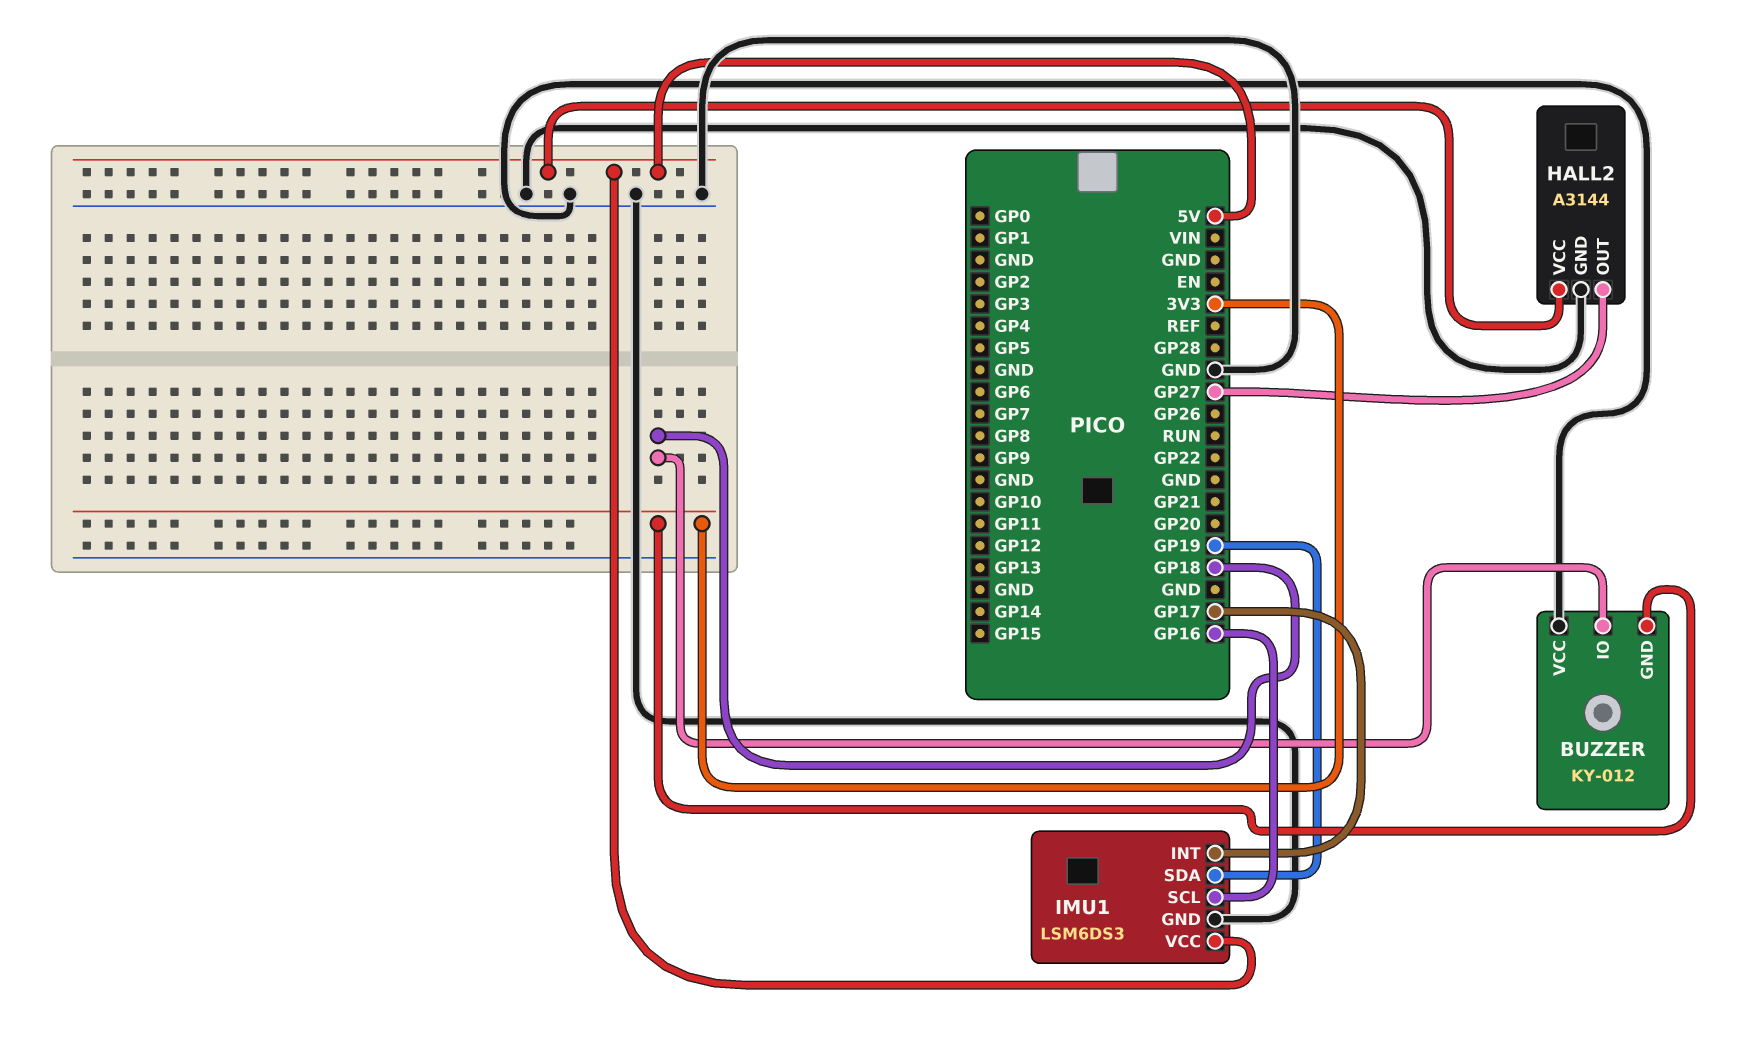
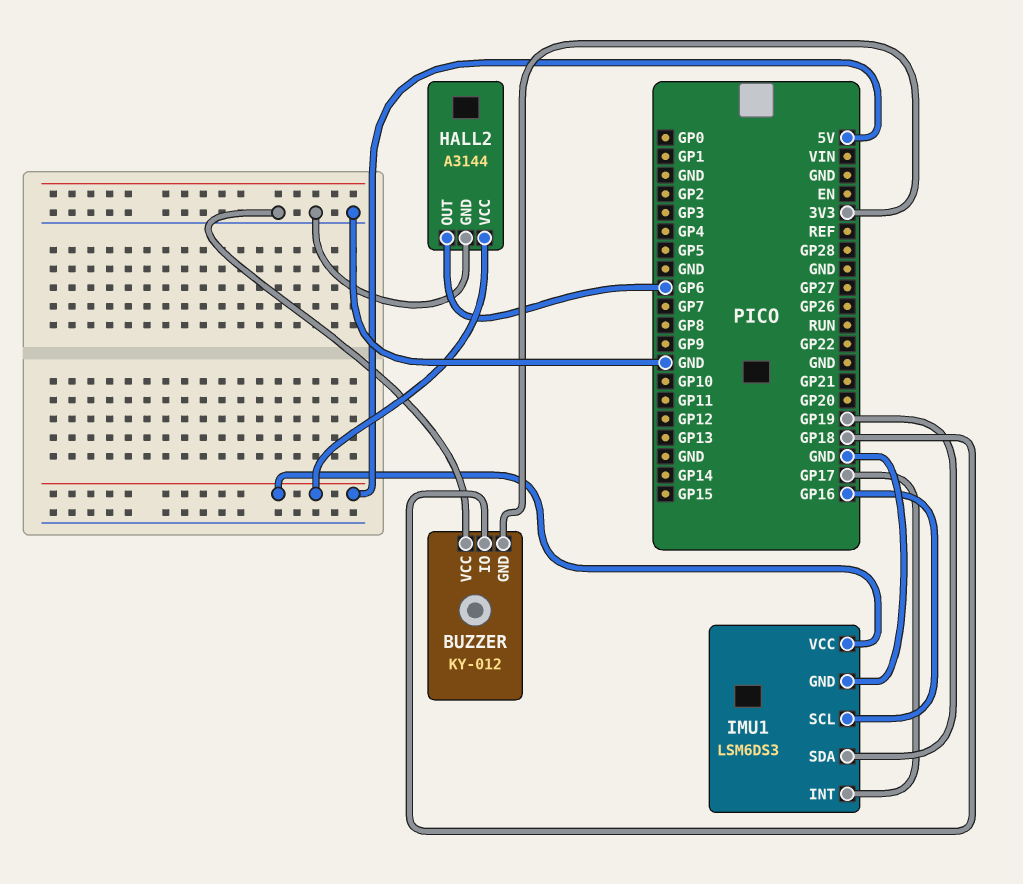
HALL2 pin OUT: GP27 -> GP6

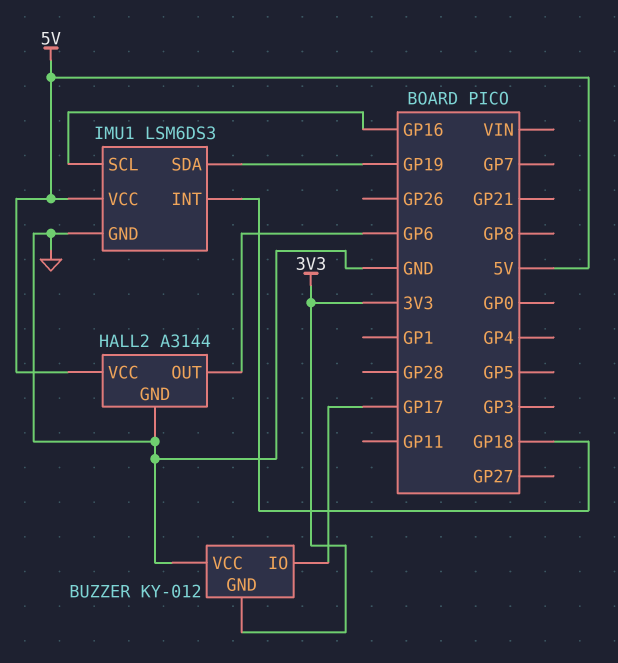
BUZZER pin IO: GP18 -> GP17
IMU1 pin INT: GP17 -> GP18

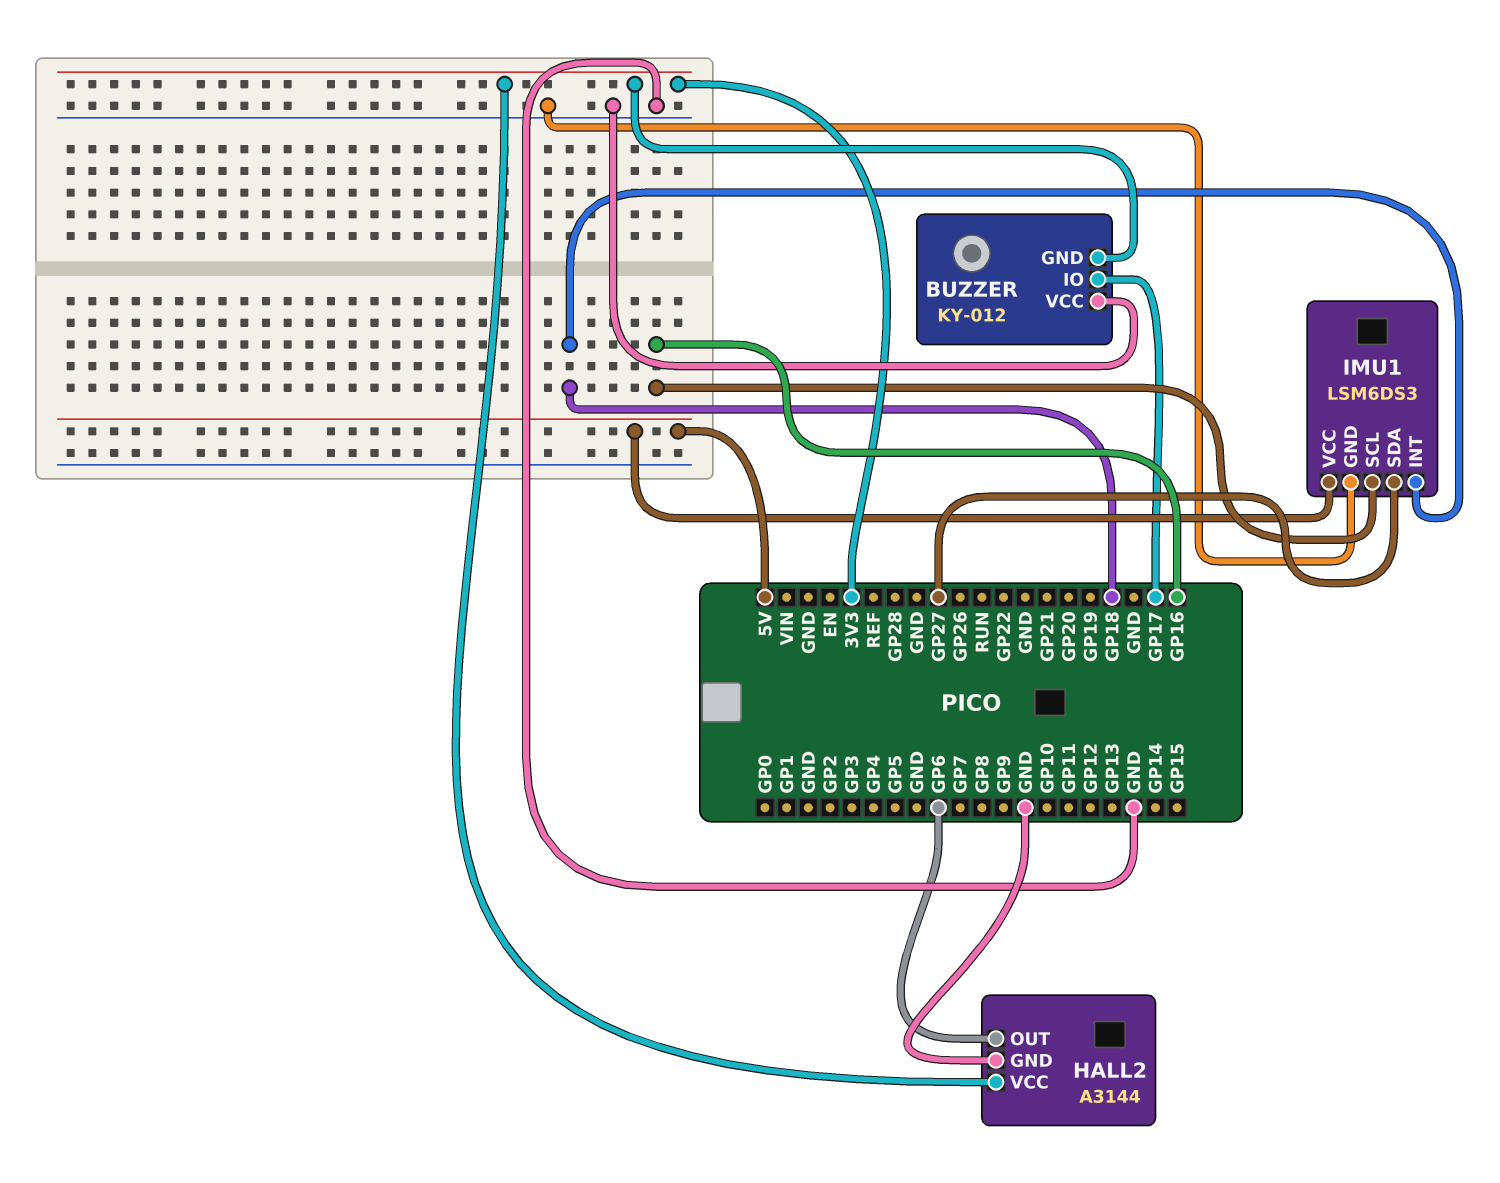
HALL2 pin VCC: 5V -> 3V3
IMU1 pin SDA: GP19 -> GP27

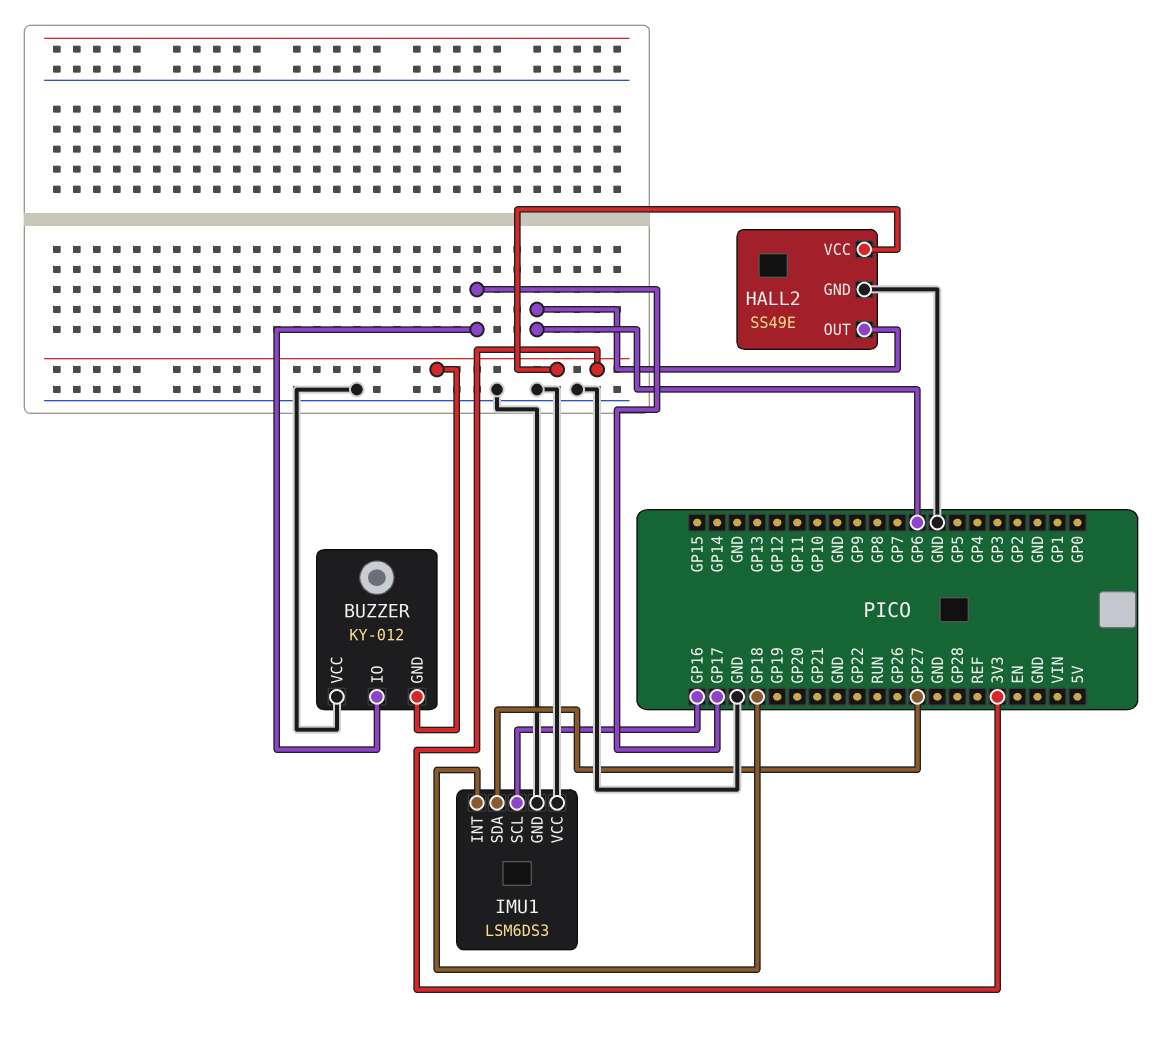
HALL2: A3144 -> SS49E
IMU1 pin VCC: 5V -> GND

